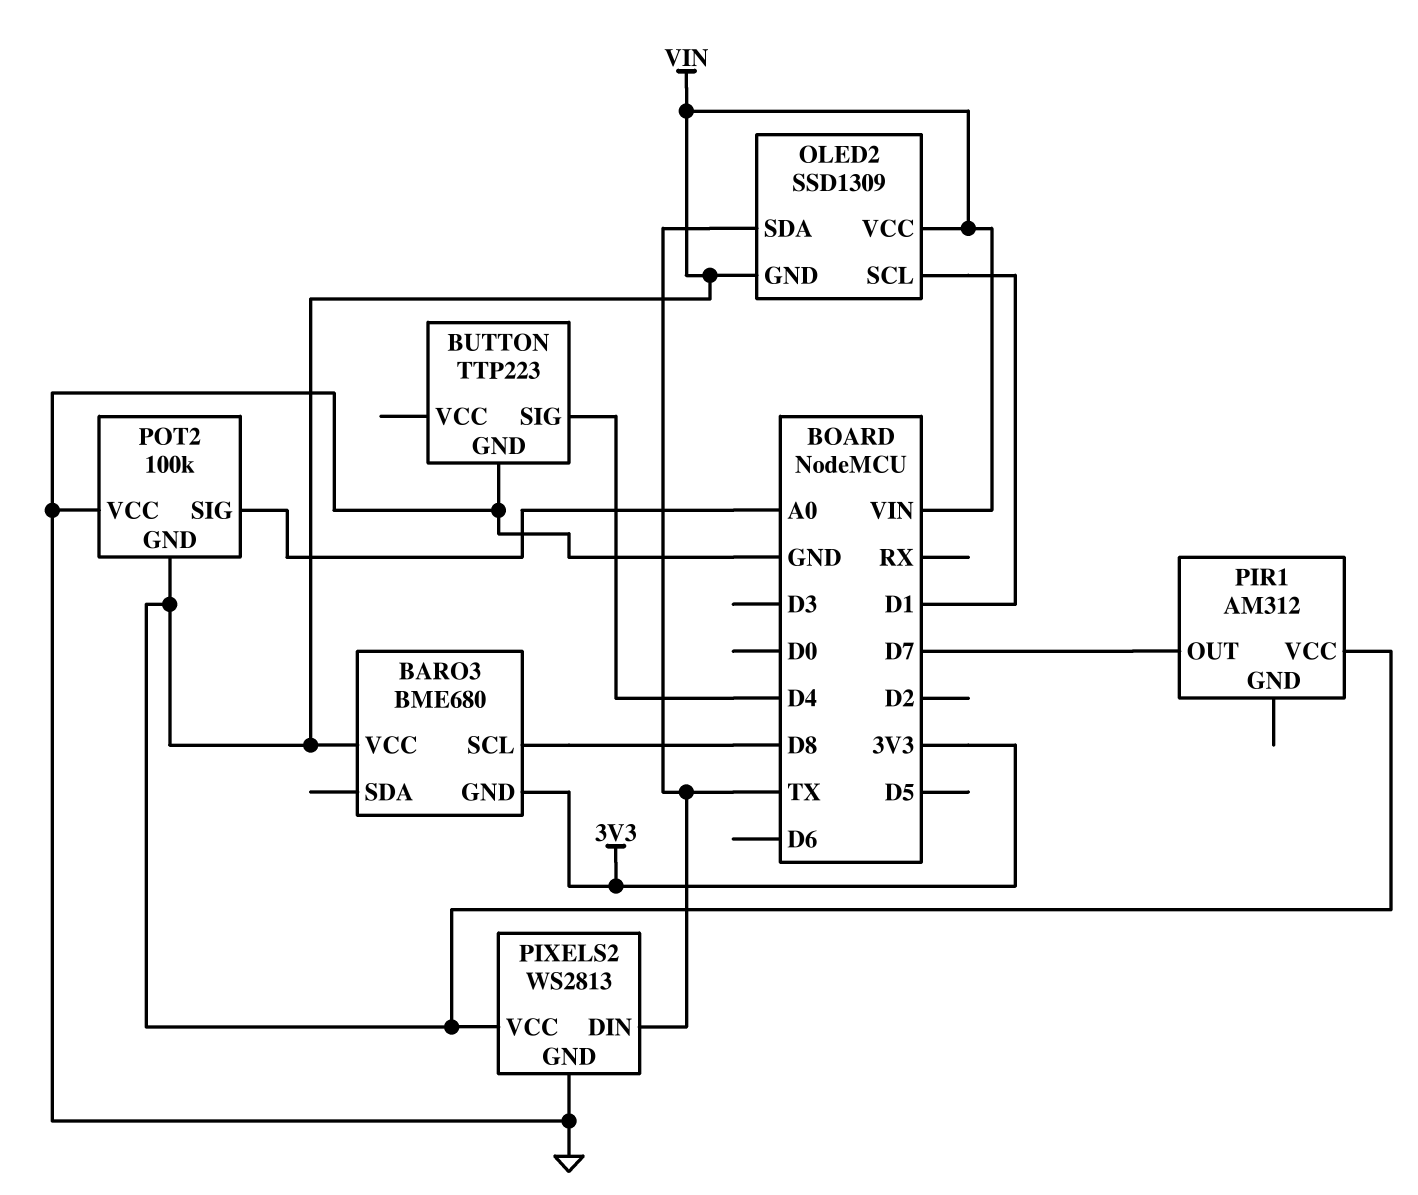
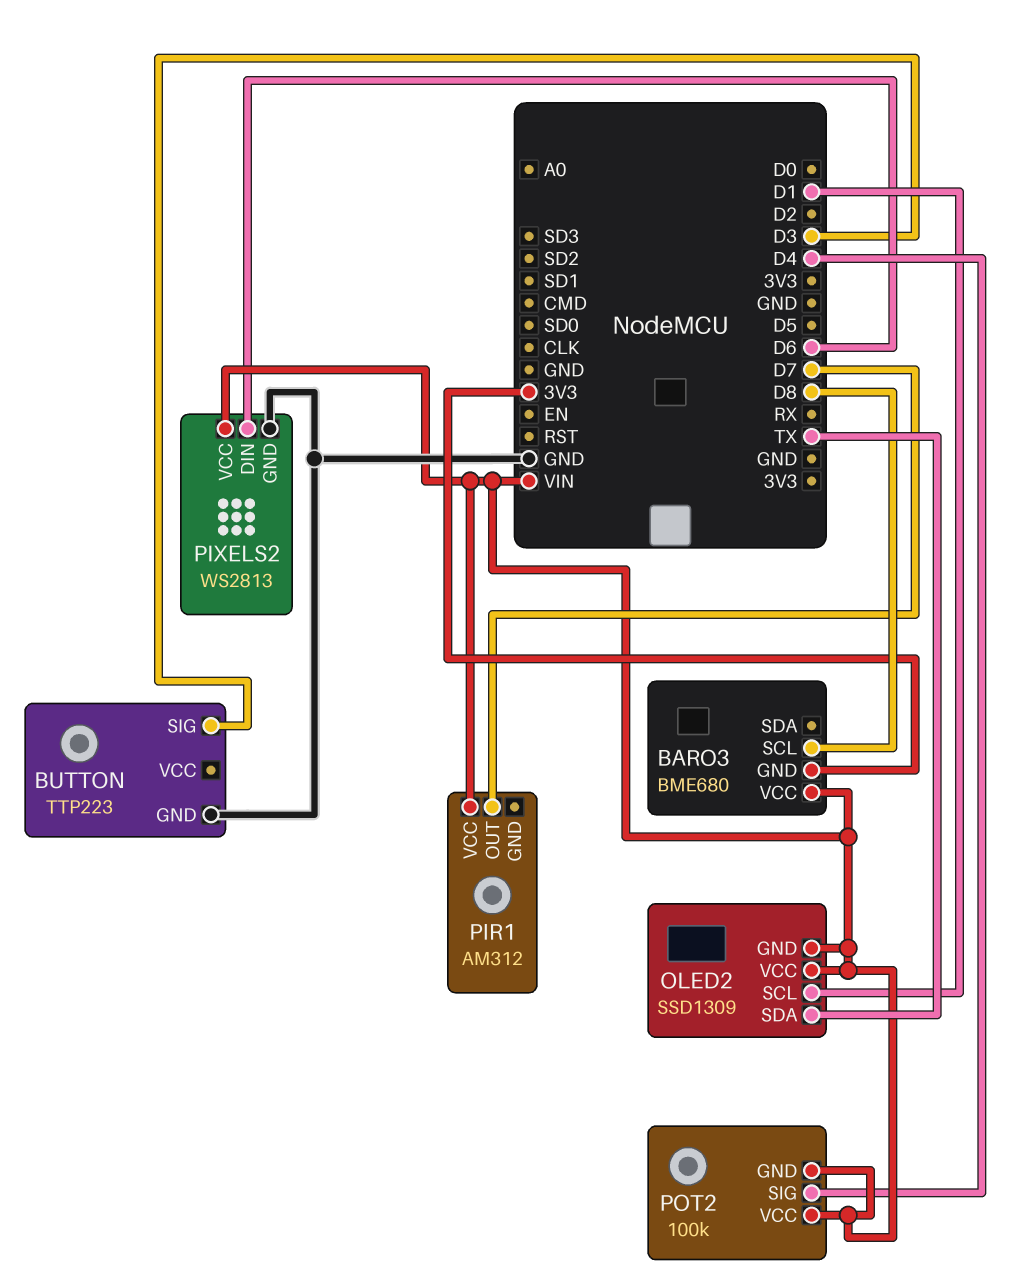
BUTTON pin SIG: D4 -> D3
PIXELS2 pin DIN: TX -> D6
POT2 pin SIG: A0 -> D4
POT2 pin VCC: GND -> VIN

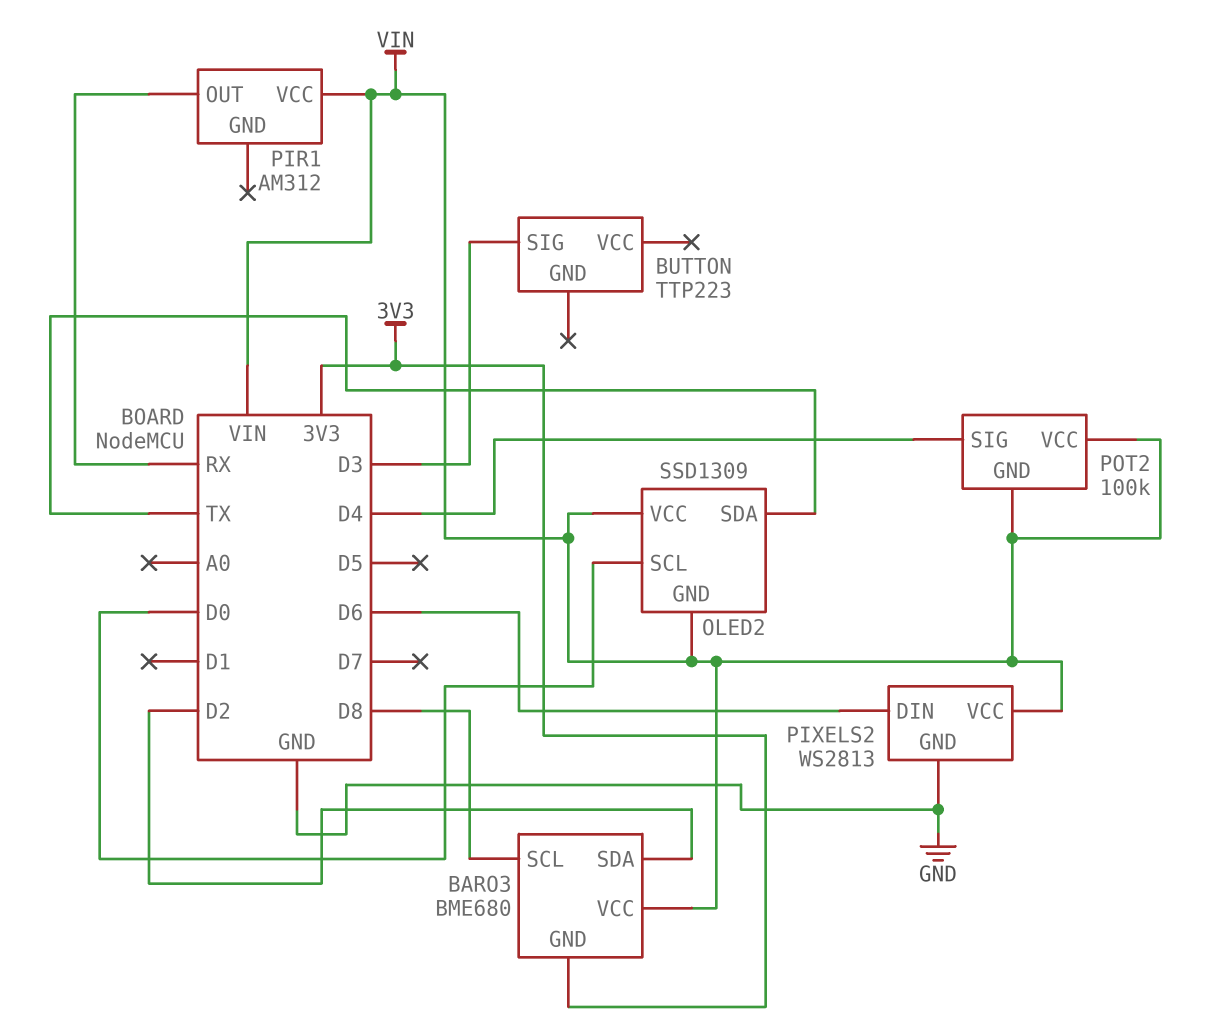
BARO3 pin SDA: none -> D2
BUTTON pin GND: GND -> none
OLED2 pin SCL: D1 -> D0
PIR1 pin OUT: D7 -> RX

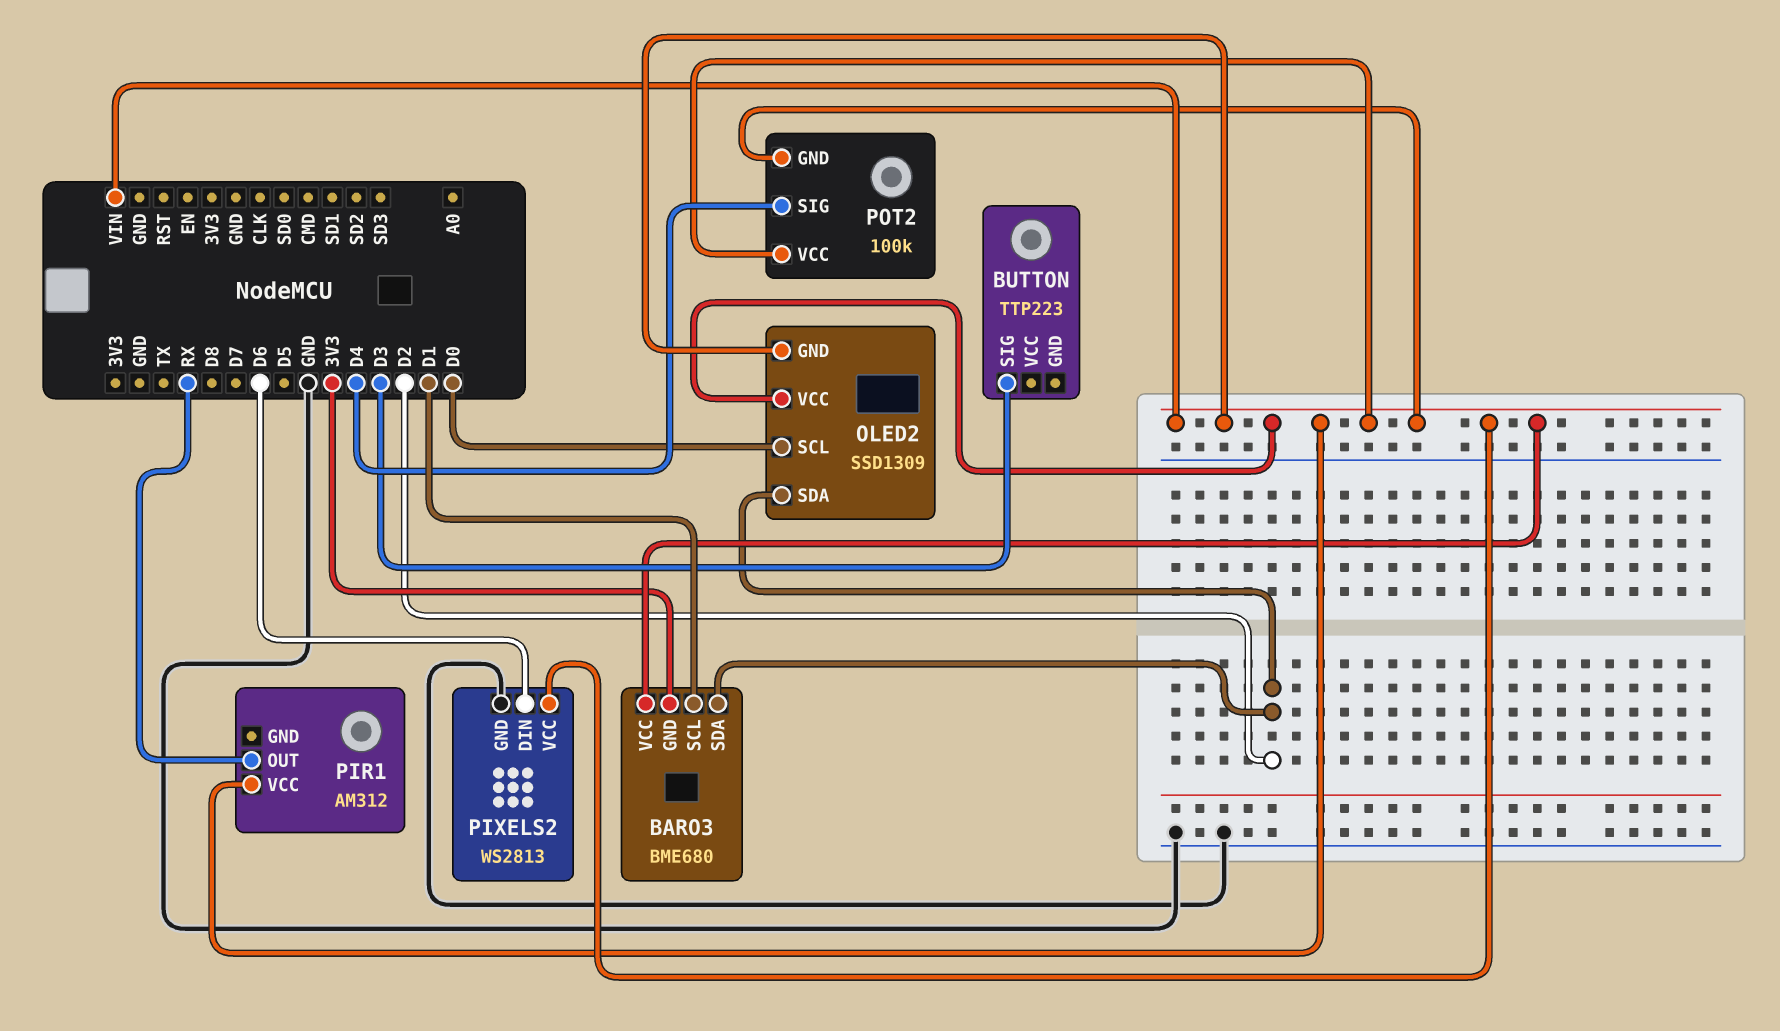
BARO3 pin SCL: D8 -> D1
OLED2 pin SDA: TX -> D2

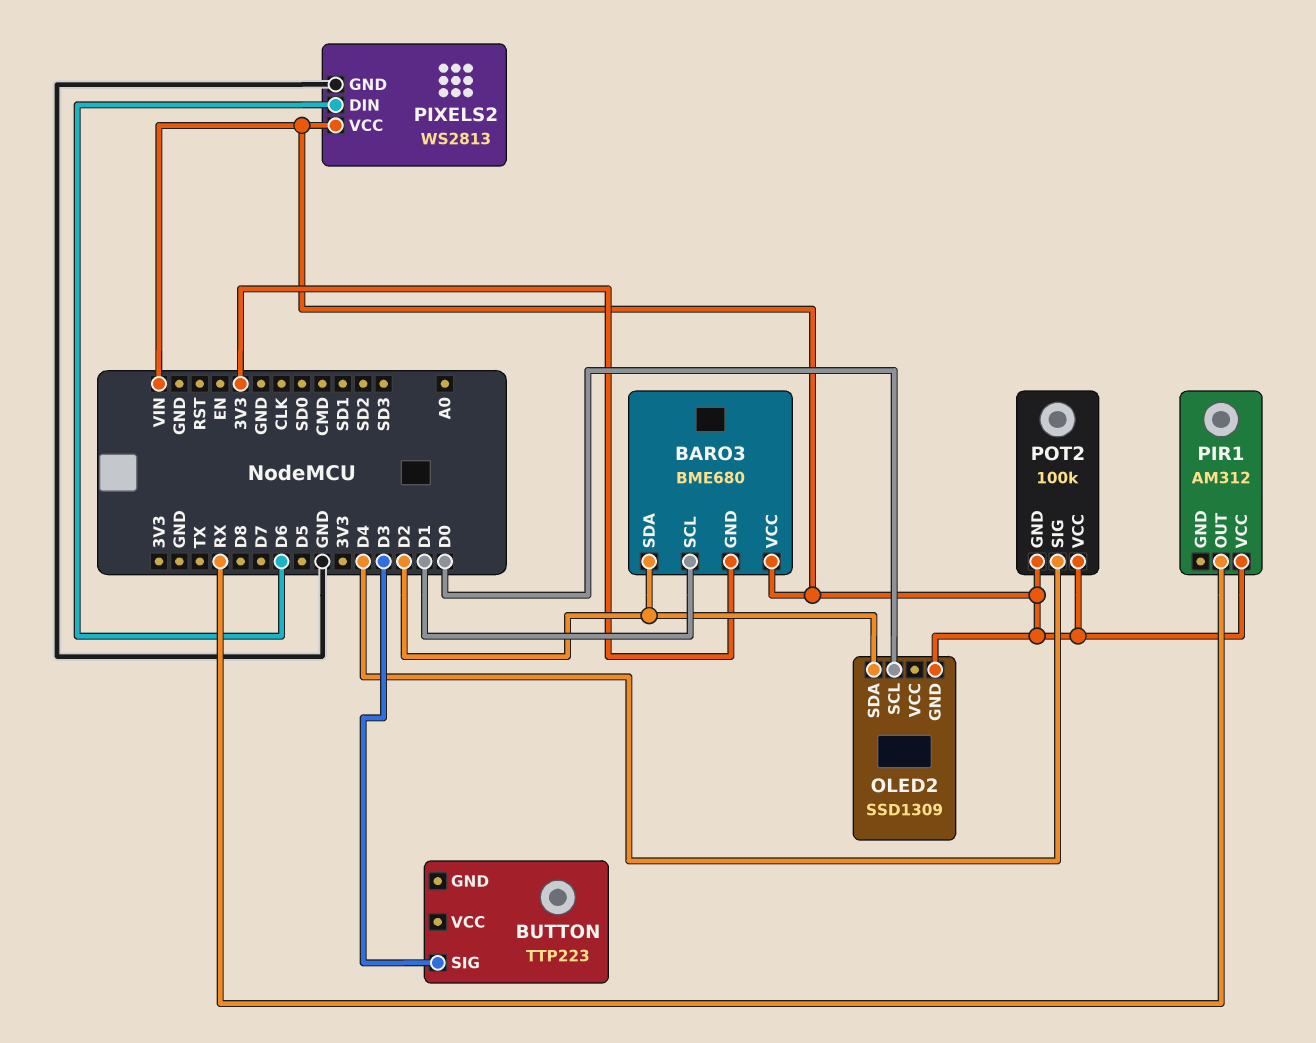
OLED2 pin VCC: VIN -> none

